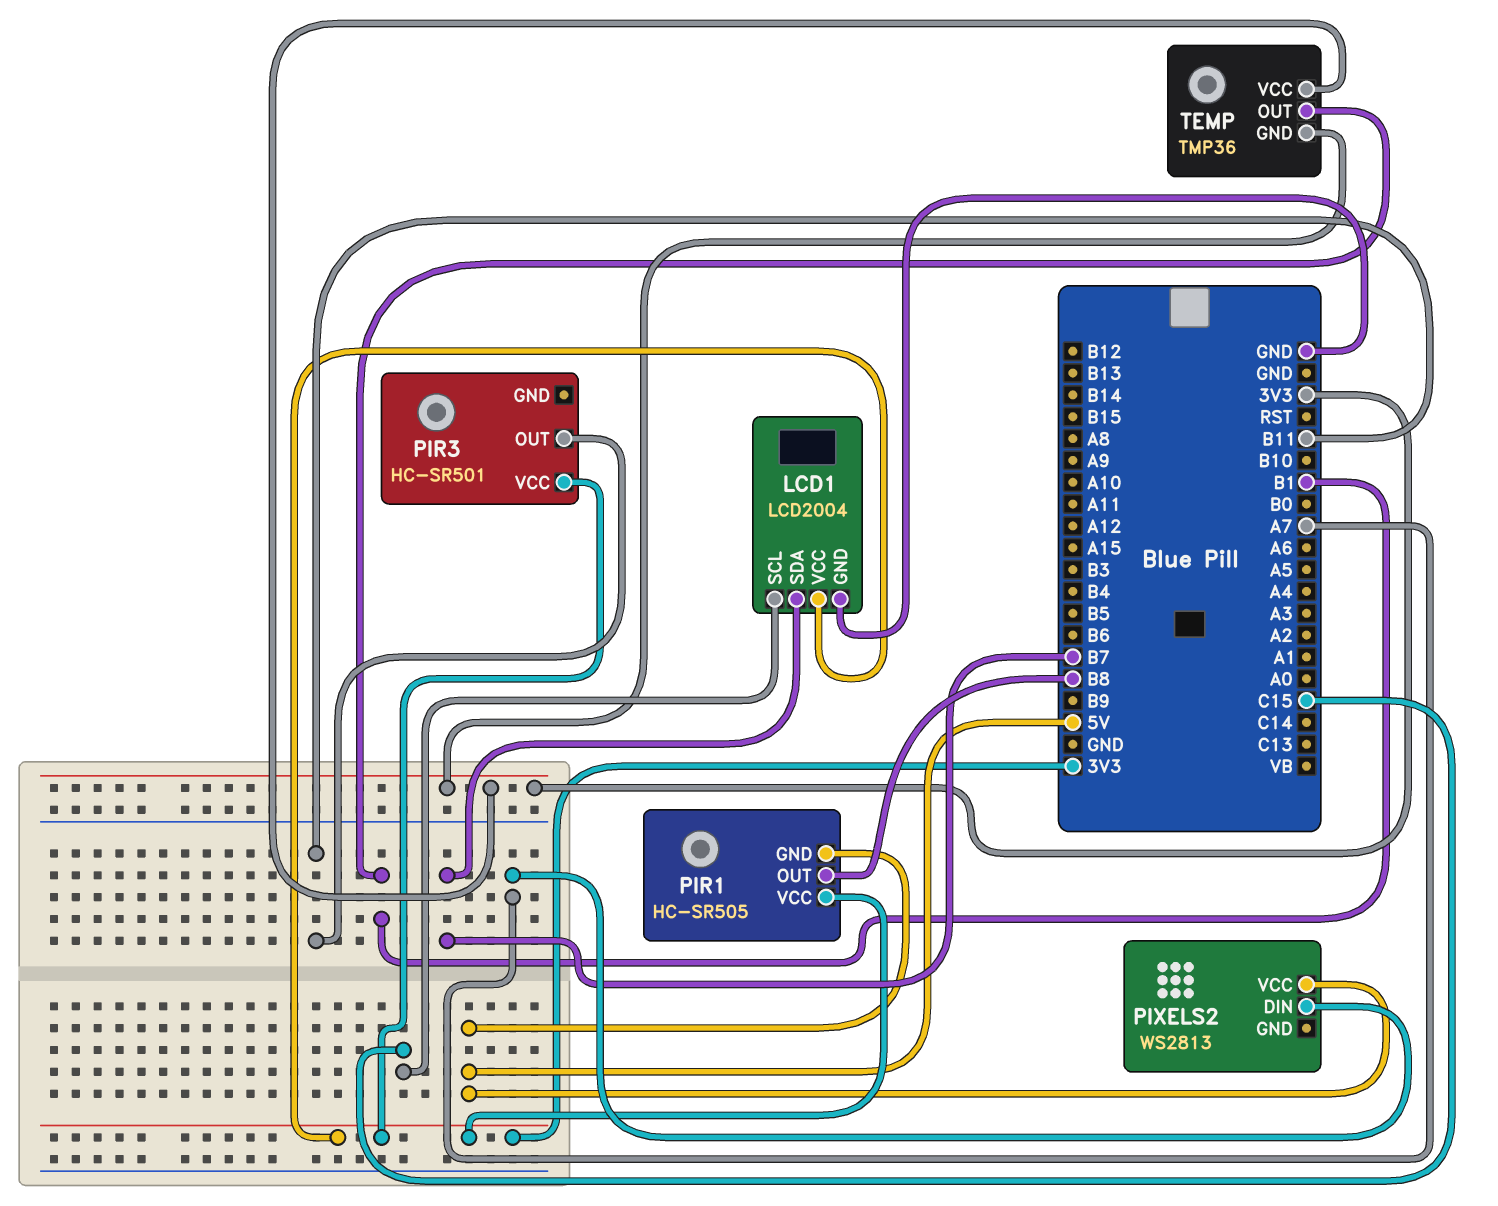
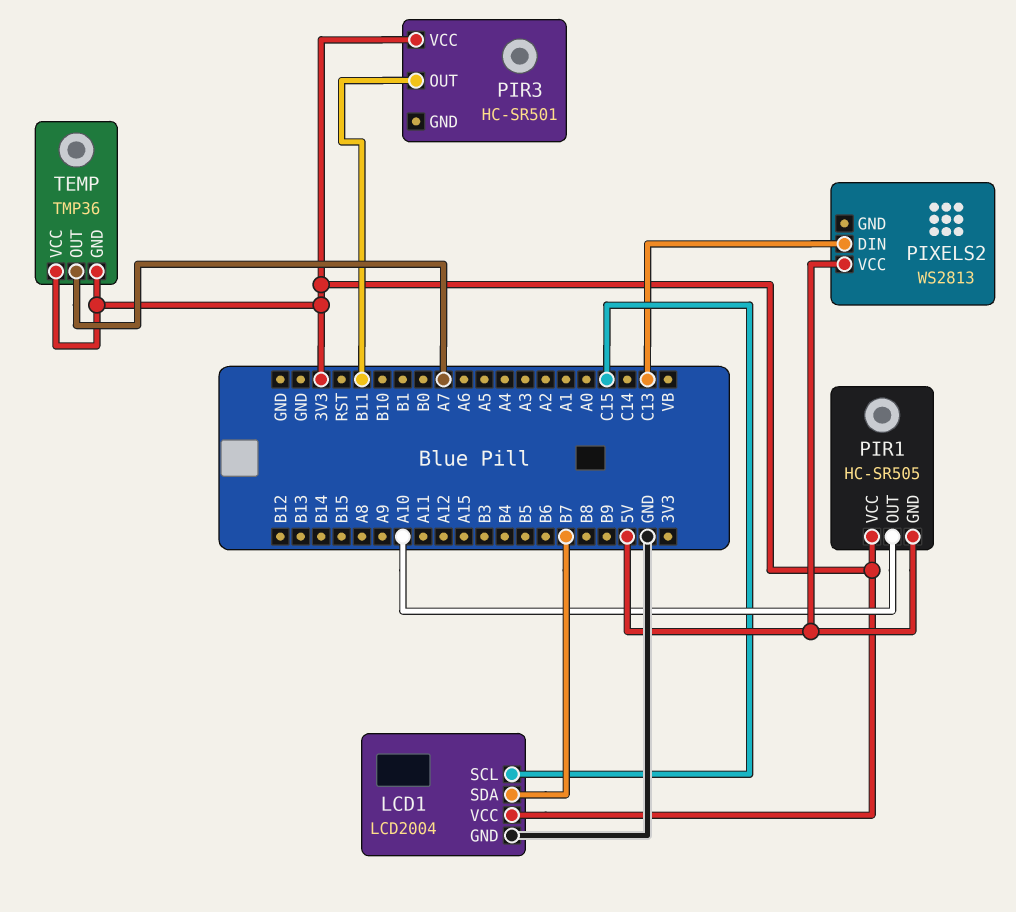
PIR1 pin OUT: B8 -> A10
PIXELS2 pin DIN: A7 -> C13
TEMP pin OUT: B1 -> A7

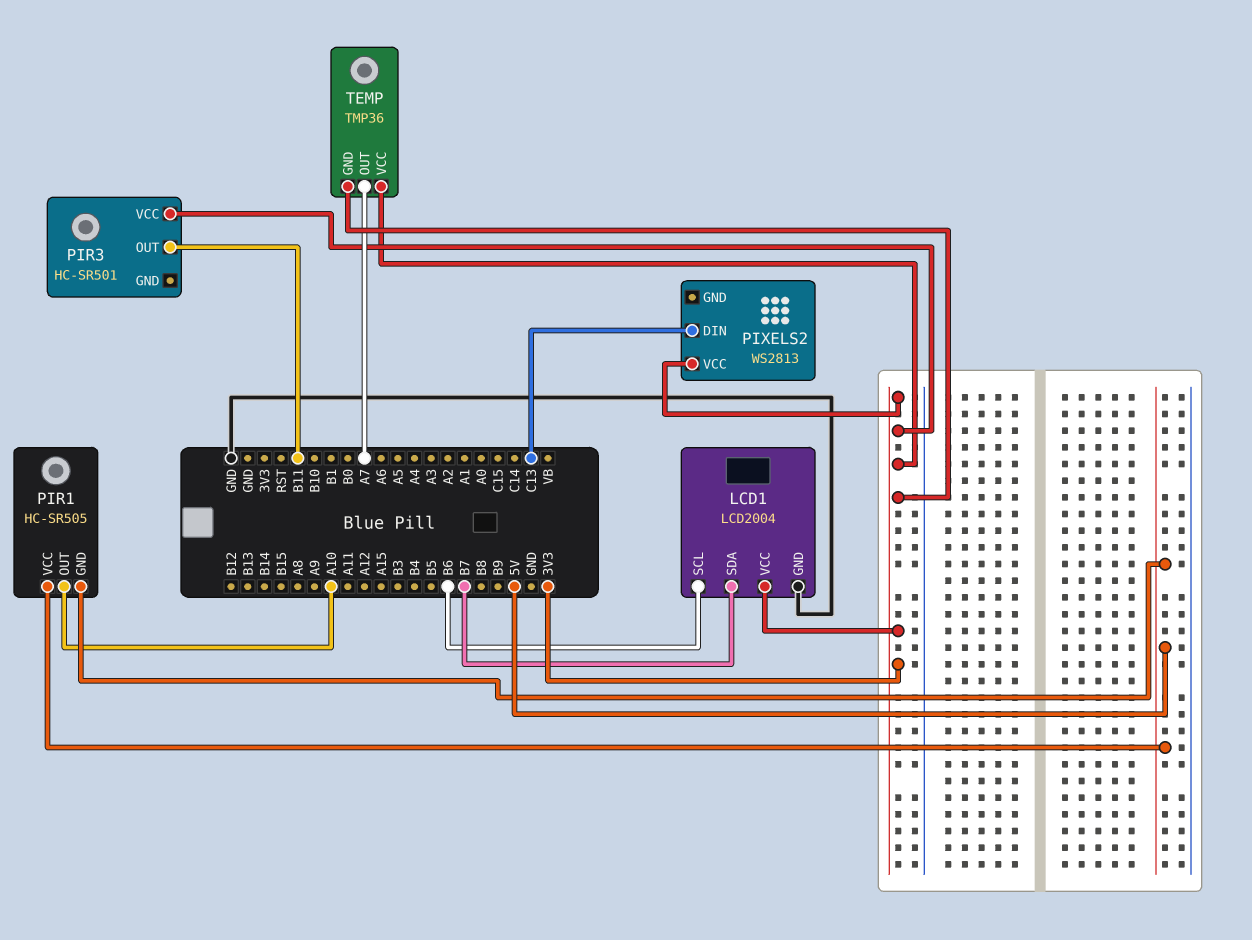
LCD1 pin SCL: C15 -> B6
PIR1 pin VCC: 3V3 -> 5V
PIXELS2 pin VCC: 5V -> 3V3

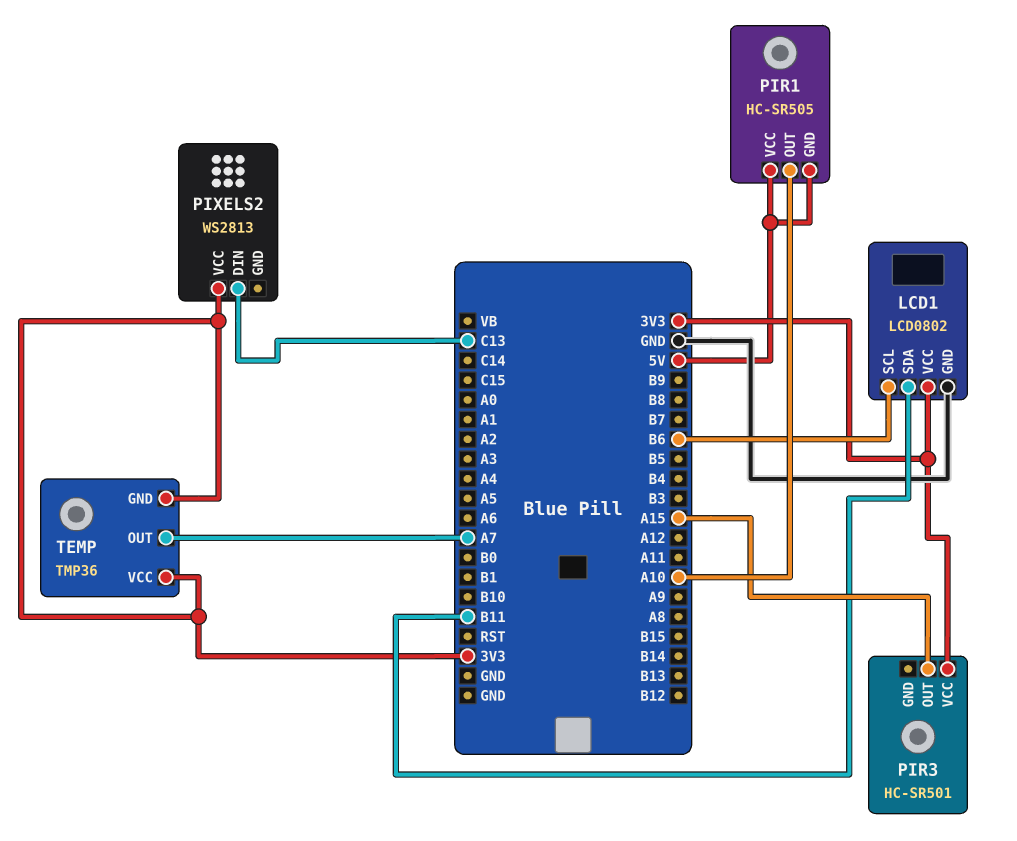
LCD1: LCD2004 -> LCD0802
LCD1 pin SDA: B7 -> B11
PIR3 pin OUT: B11 -> A15

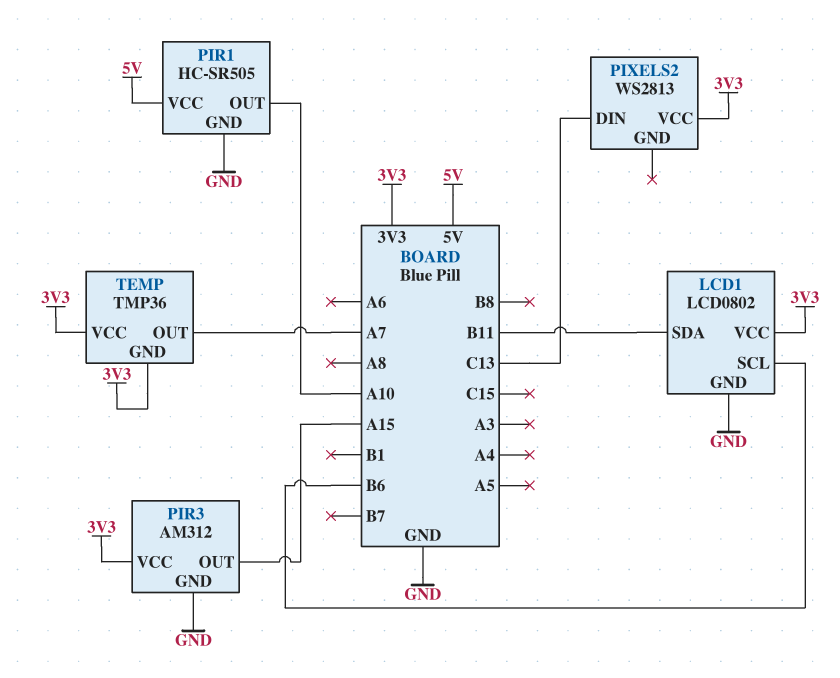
PIR1 pin GND: 5V -> GND
PIR3: HC-SR501 -> AM312
PIR3 pin GND: none -> GND

